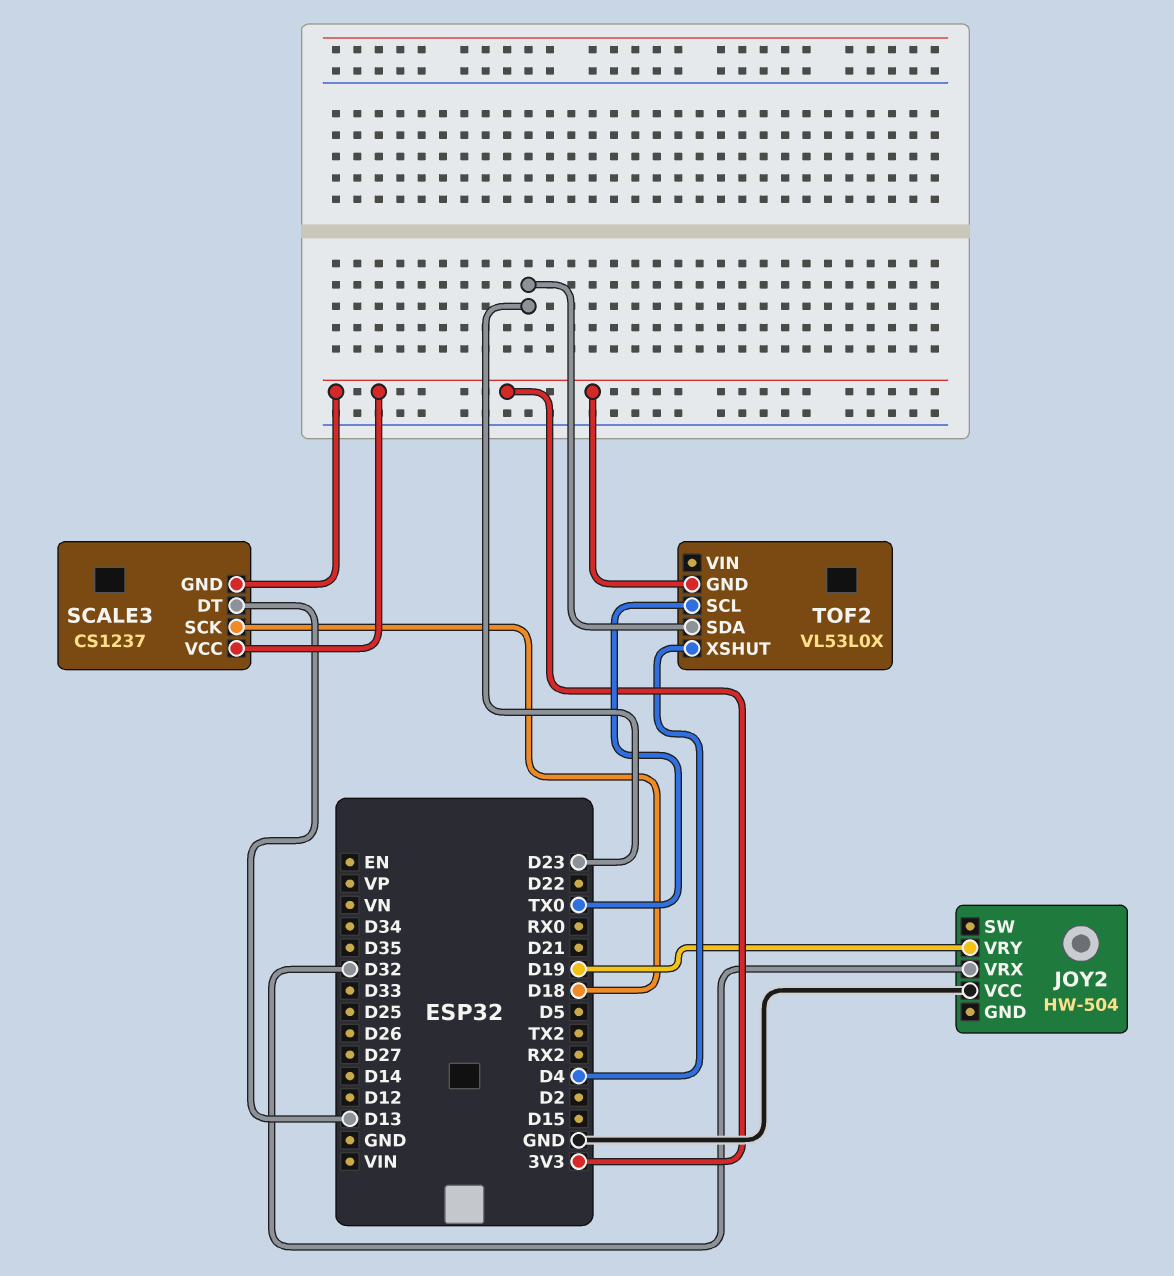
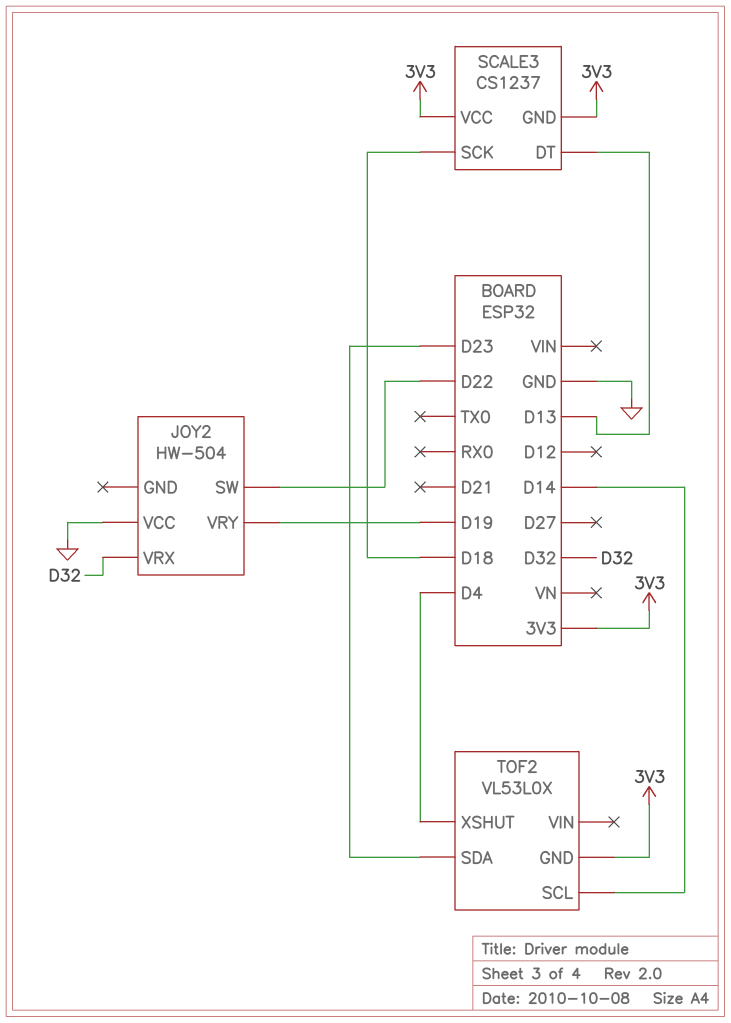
JOY2 pin SW: none -> D22
TOF2 pin SCL: TX0 -> D14

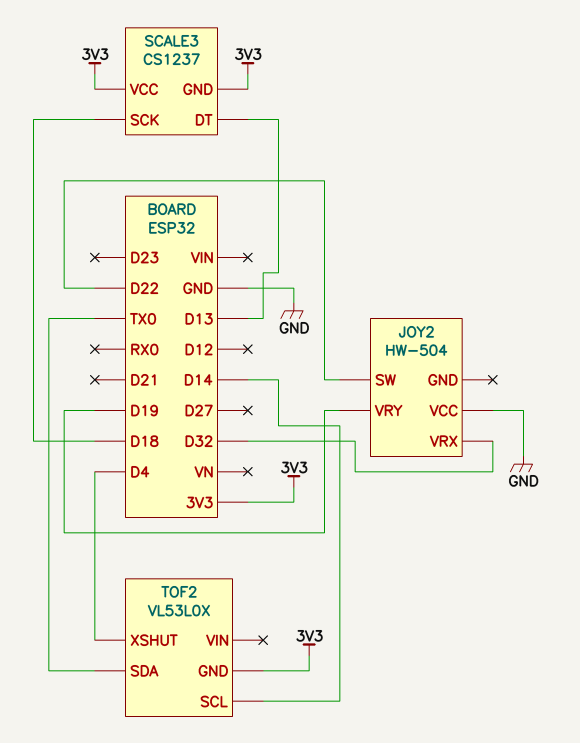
TOF2 pin SDA: D23 -> TX0

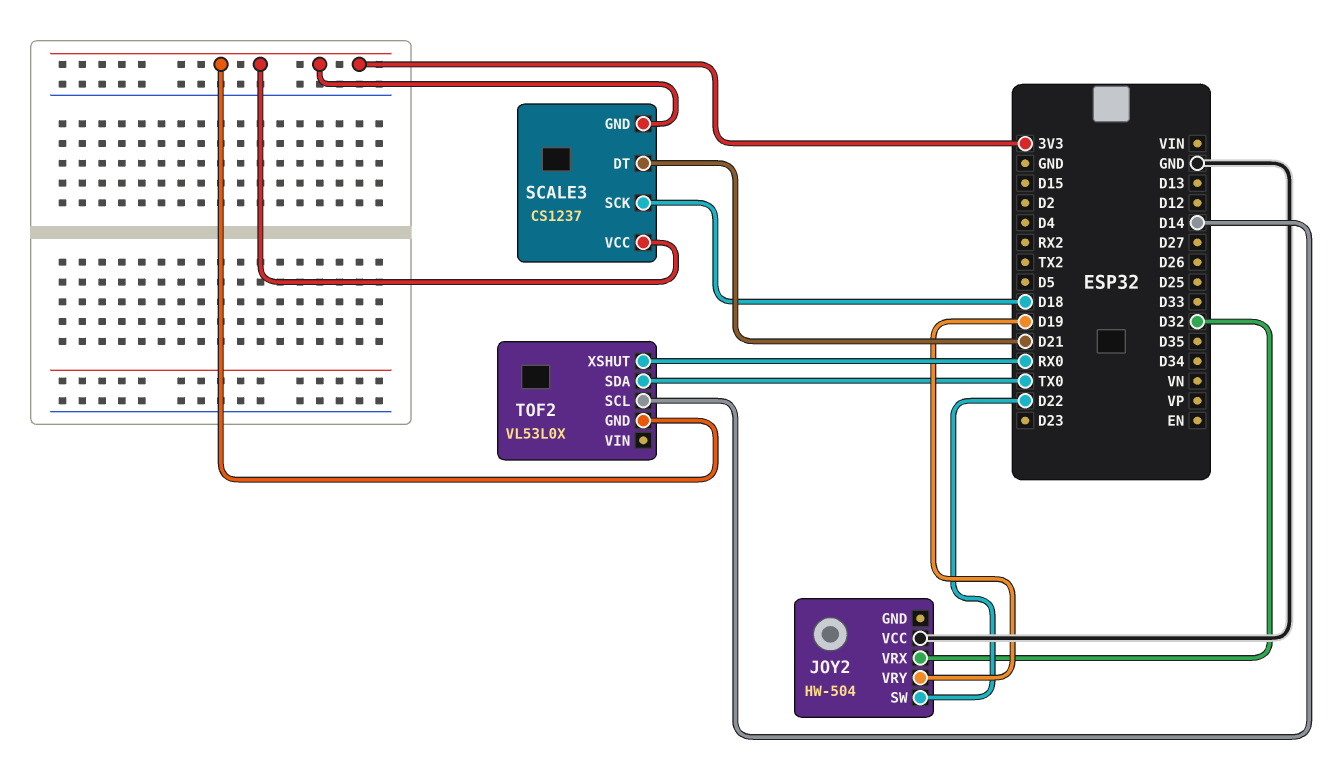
SCALE3 pin DT: D13 -> D21
TOF2 pin XSHUT: D4 -> RX0

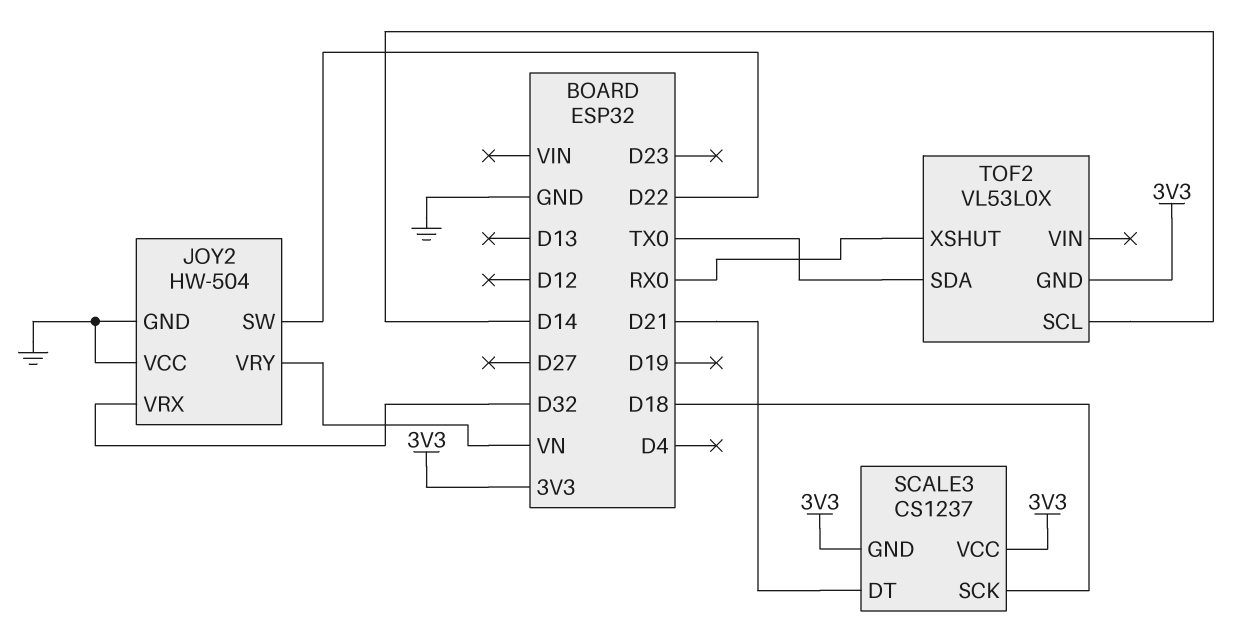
JOY2 pin GND: none -> GND
JOY2 pin VRY: D19 -> VN

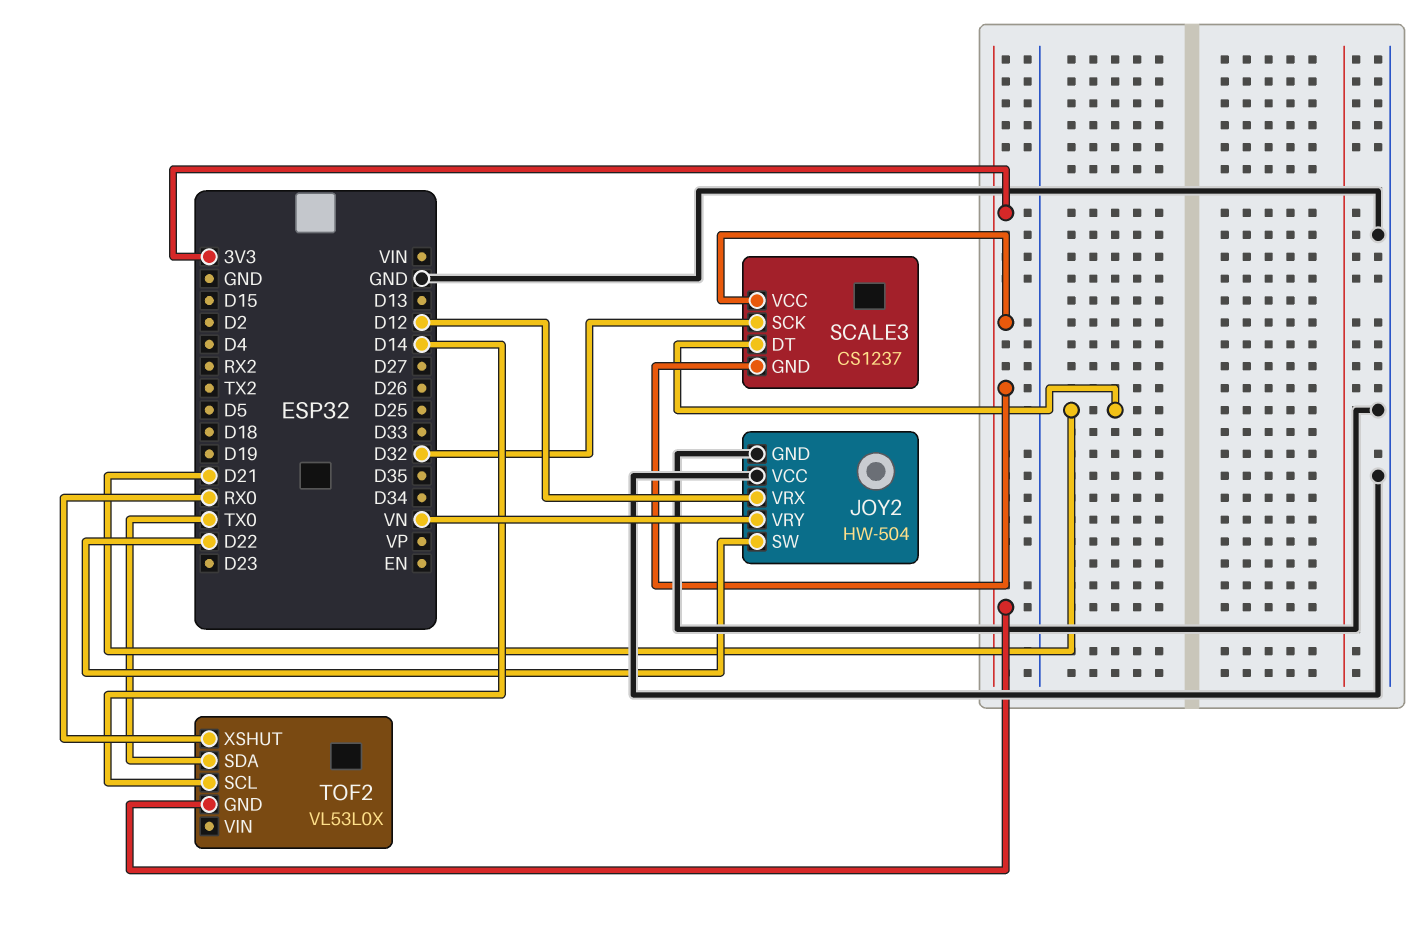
JOY2 pin VRX: D32 -> D12
SCALE3 pin SCK: D18 -> D32

